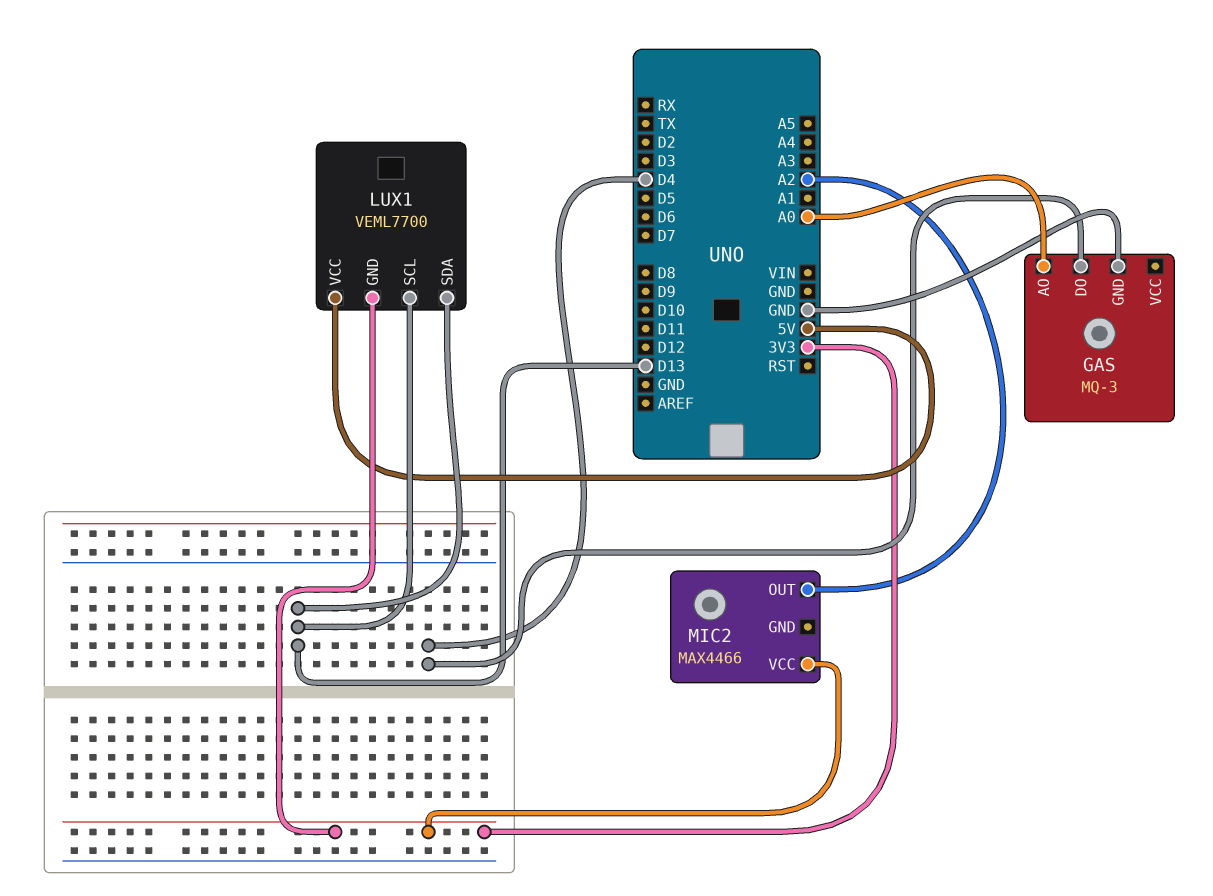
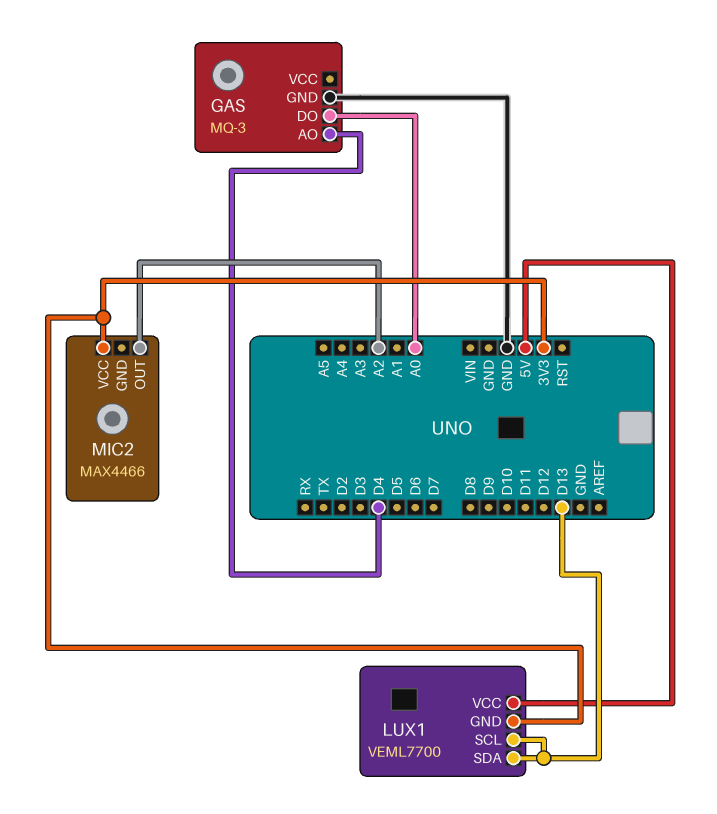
GAS pin AO: A0 -> D4
GAS pin DO: D4 -> A0

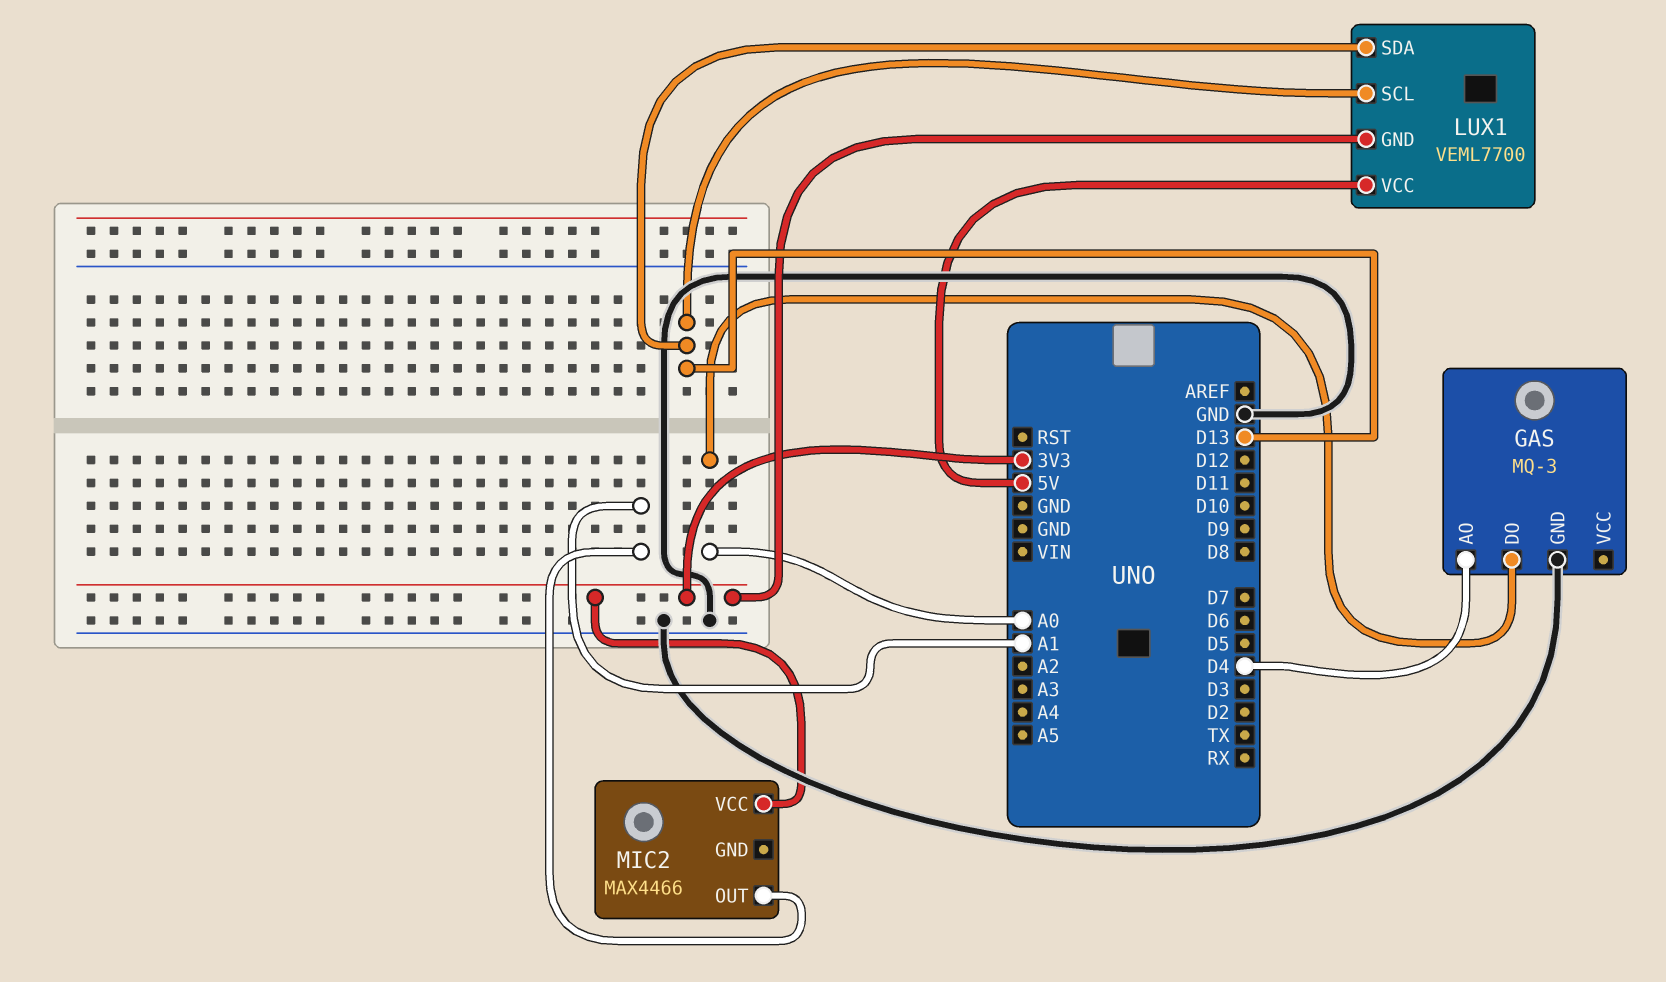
MIC2 pin OUT: A2 -> A1

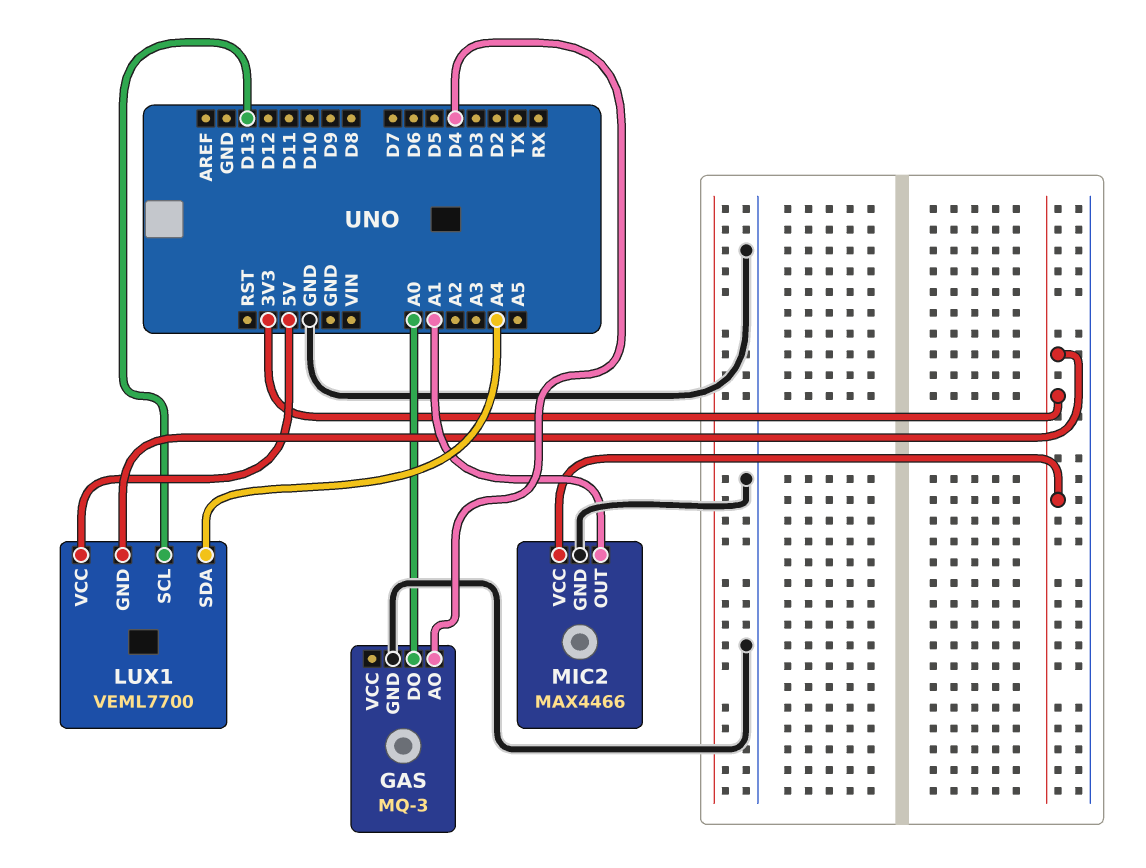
LUX1 pin SDA: D13 -> A4
MIC2 pin GND: none -> GND

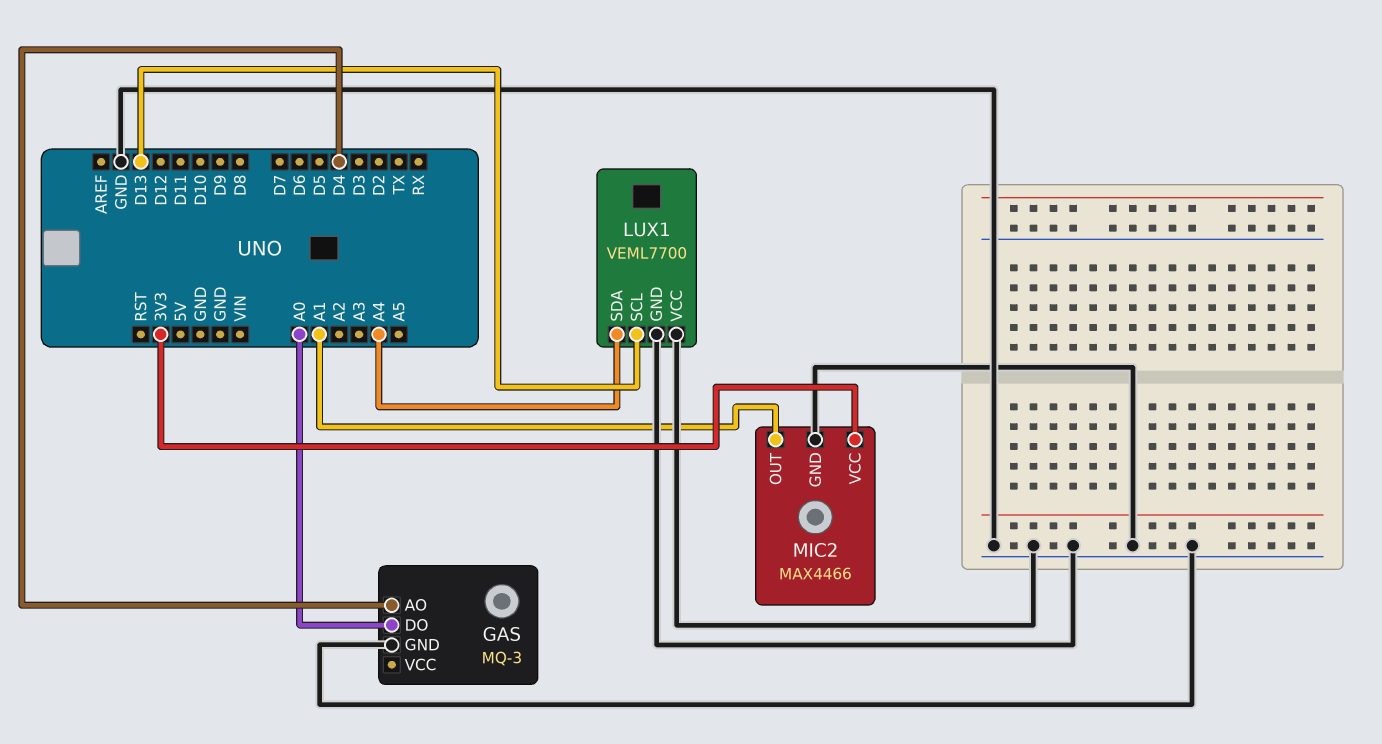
LUX1 pin GND: 3V3 -> GND
LUX1 pin VCC: 5V -> GND

